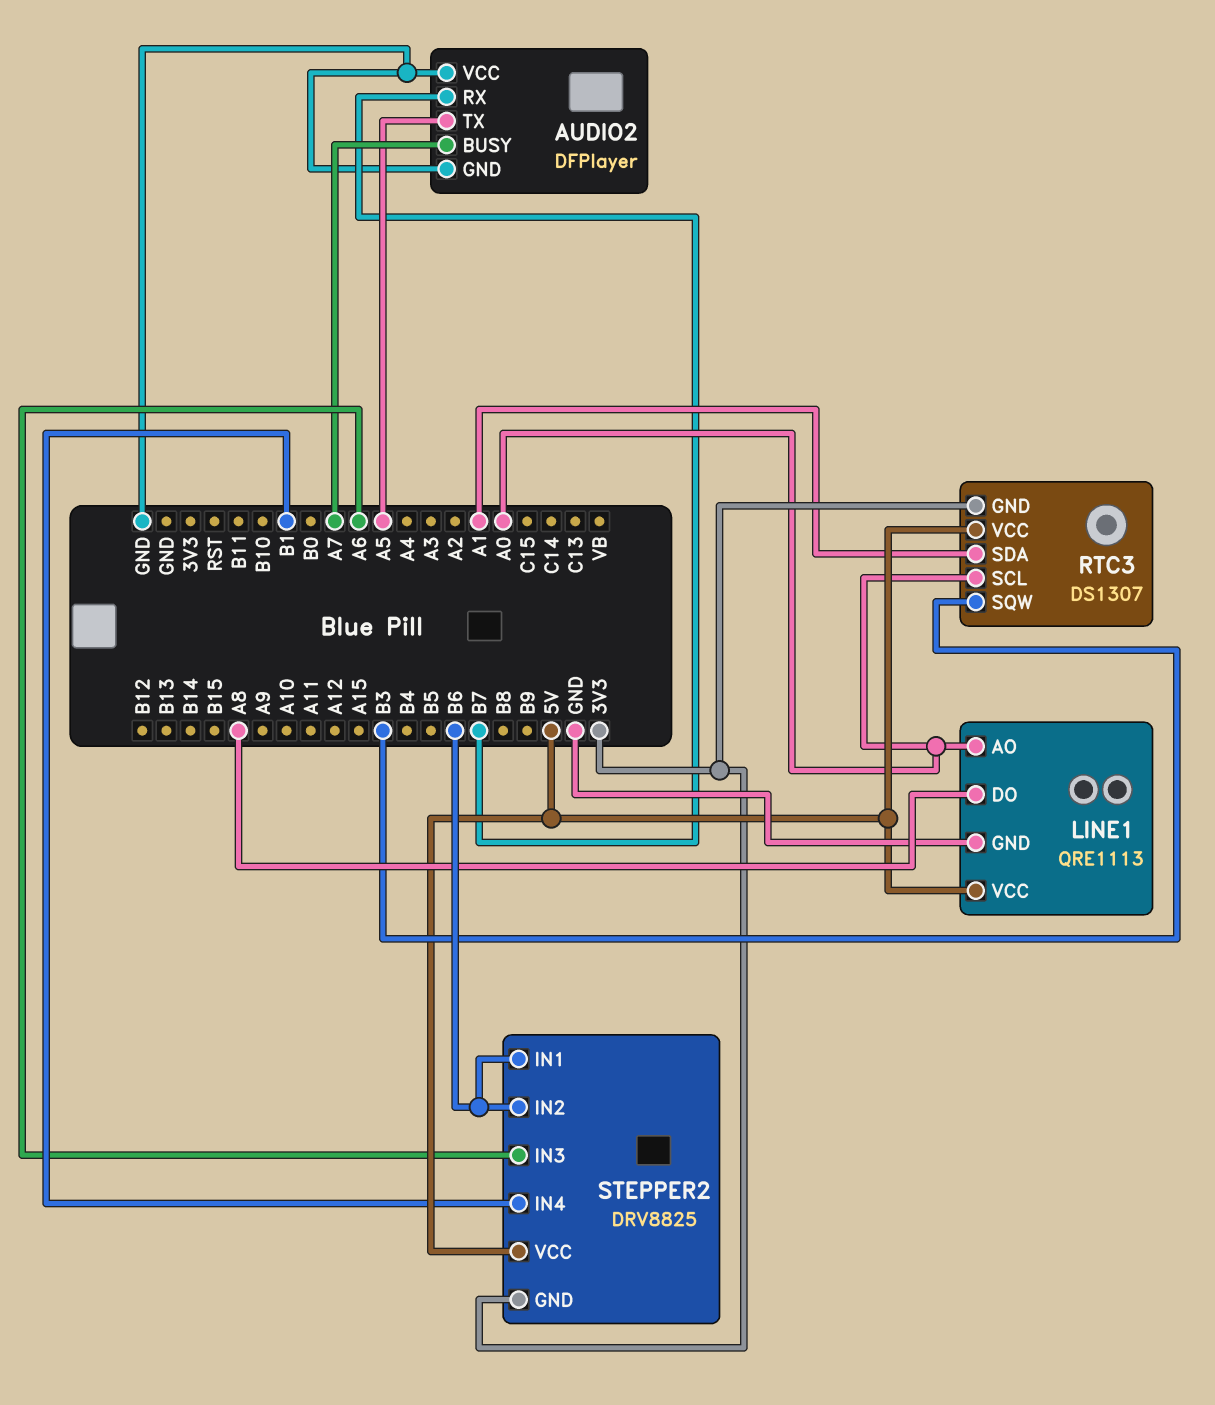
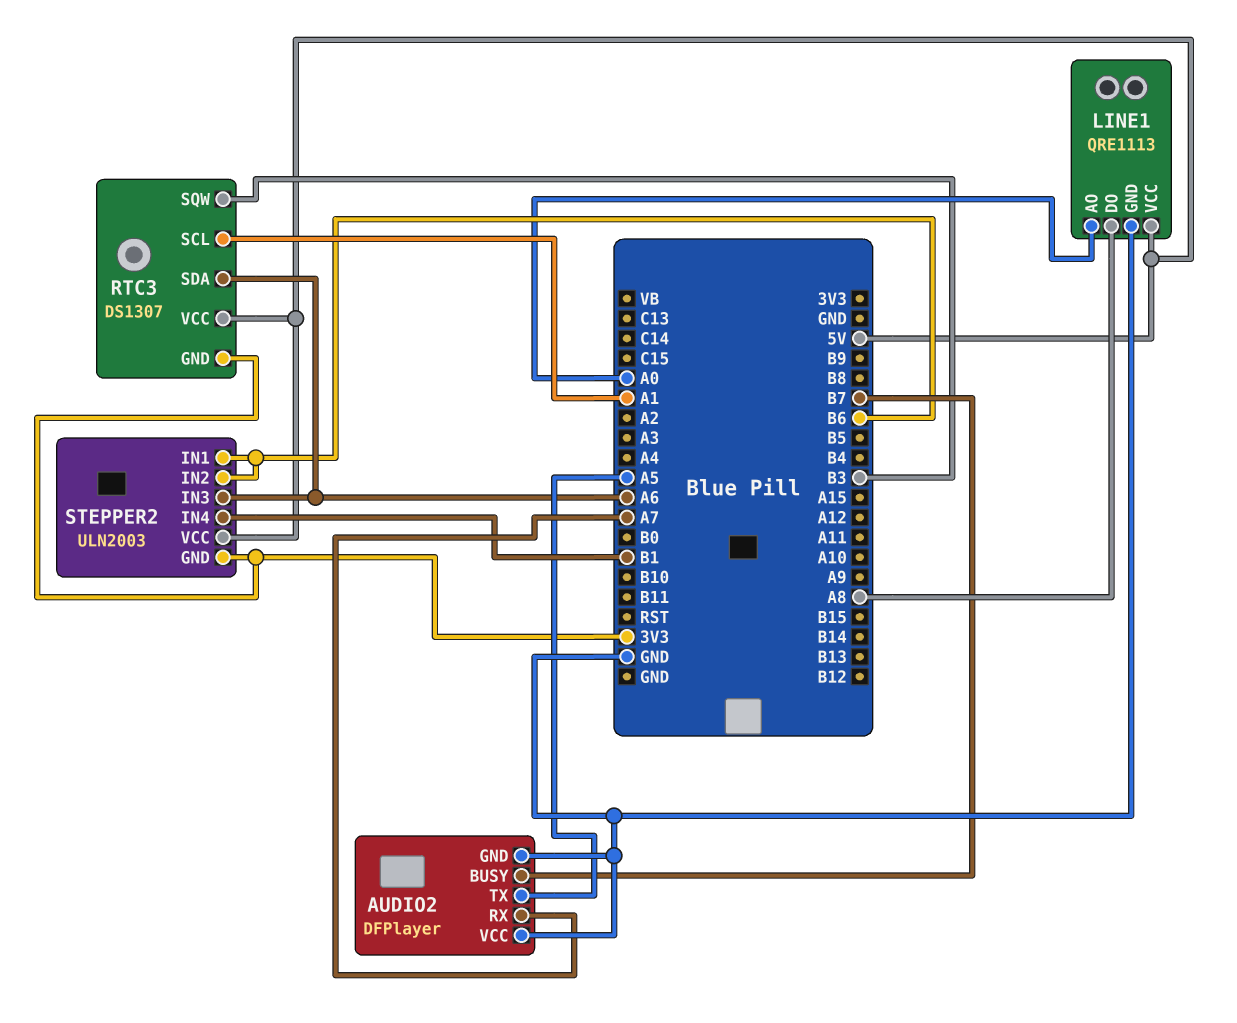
AUDIO2 pin BUSY: A7 -> B7
AUDIO2 pin RX: B7 -> A7
RTC3 pin SCL: A0 -> A1
RTC3 pin SDA: A1 -> A6
STEPPER2: DRV8825 -> ULN2003

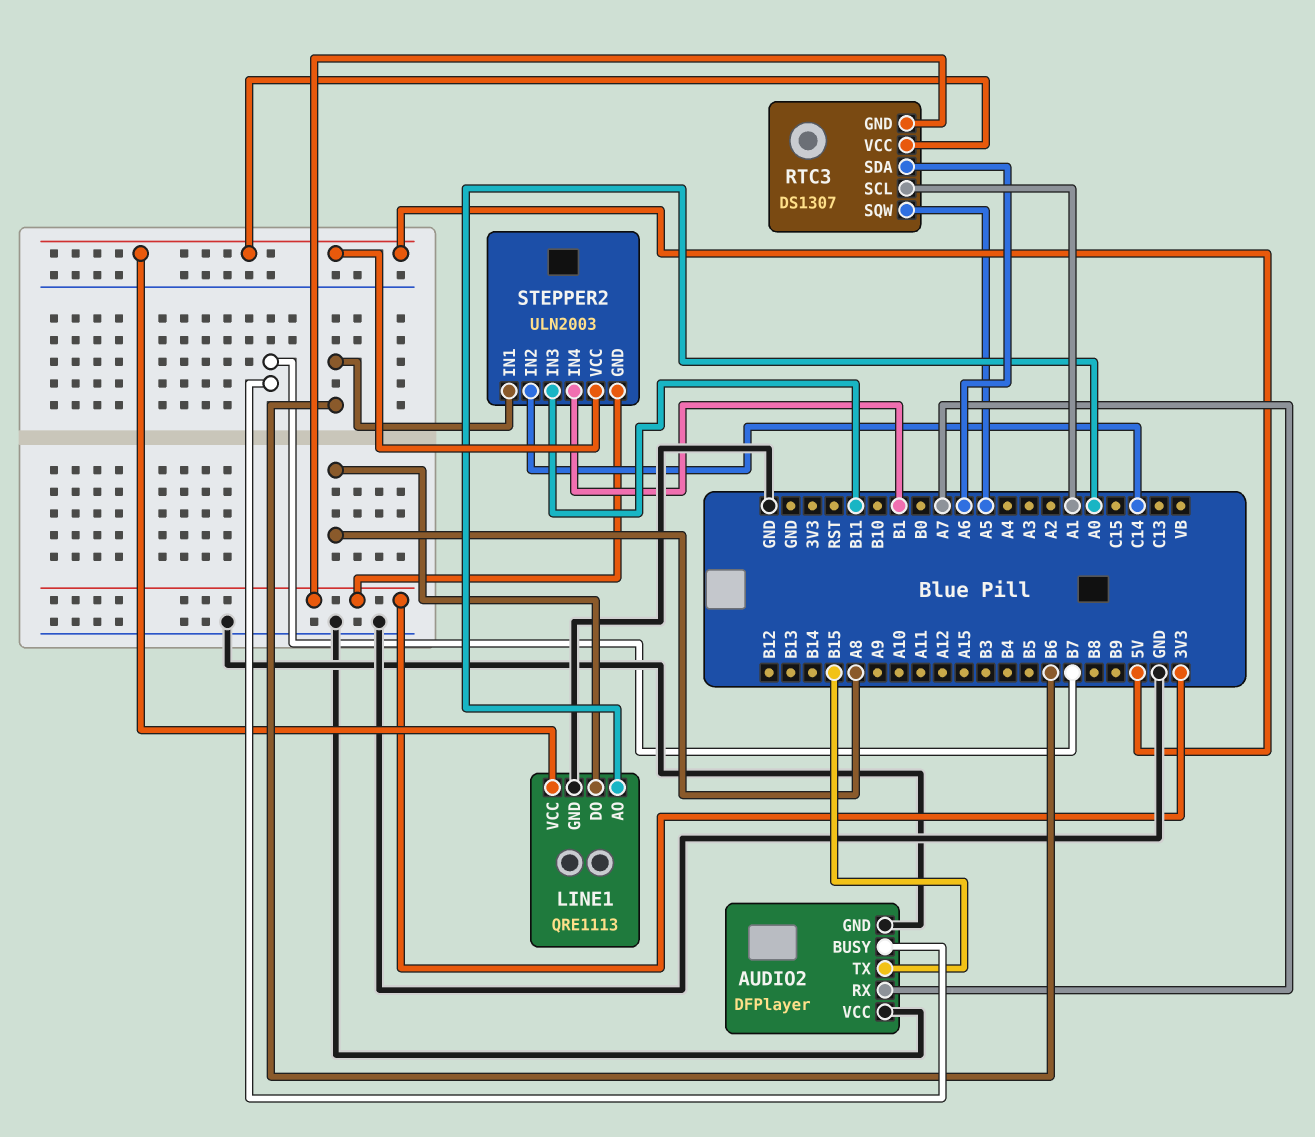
AUDIO2 pin TX: A5 -> B15
RTC3 pin SQW: B3 -> A5
STEPPER2 pin IN2: B6 -> C14
STEPPER2 pin IN3: A6 -> B11

